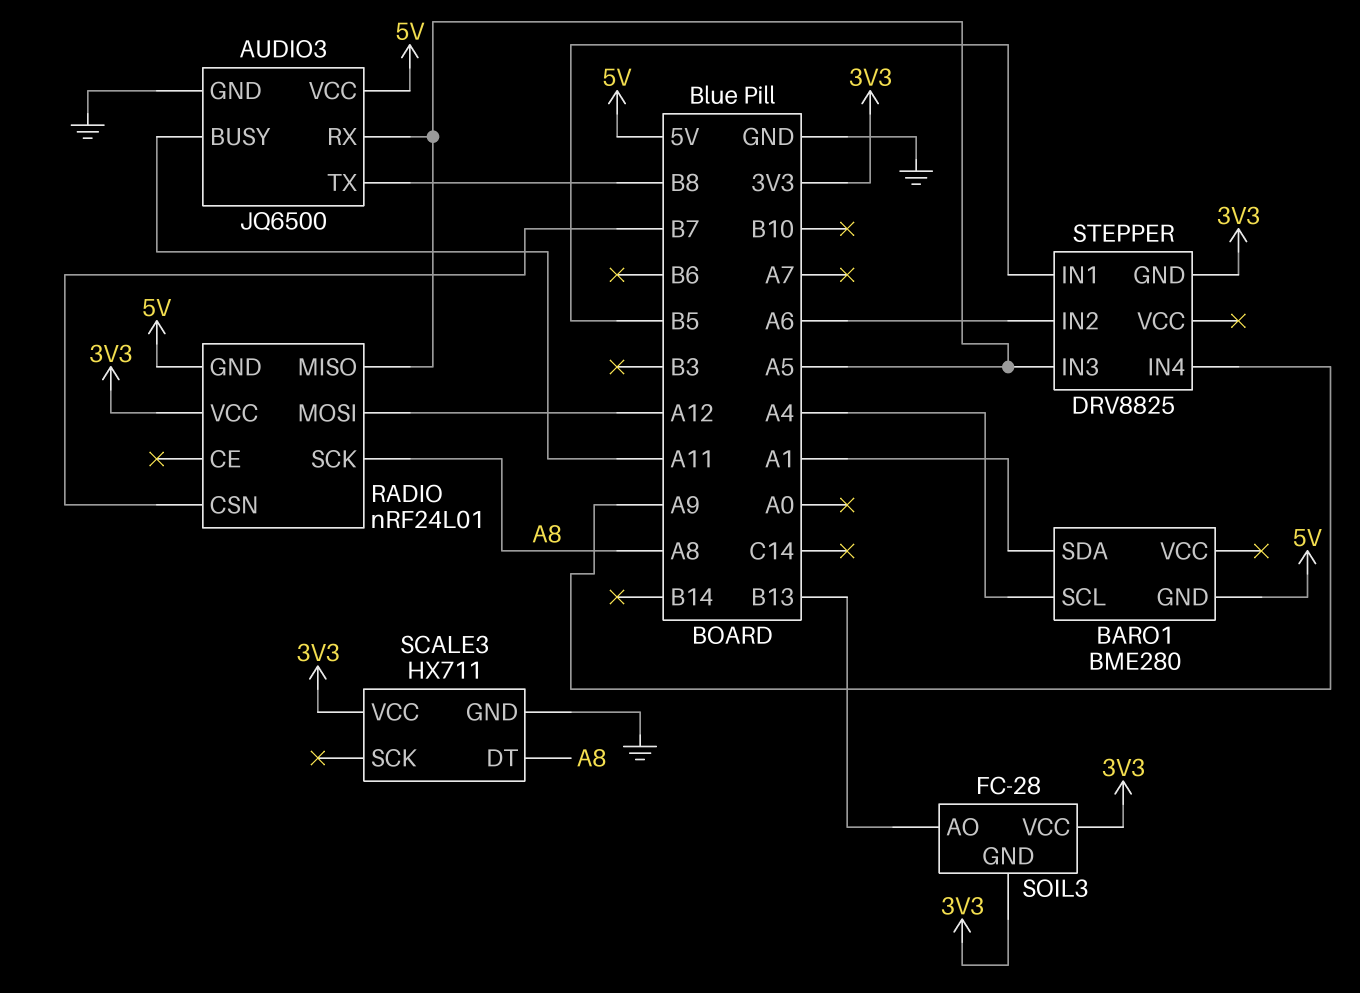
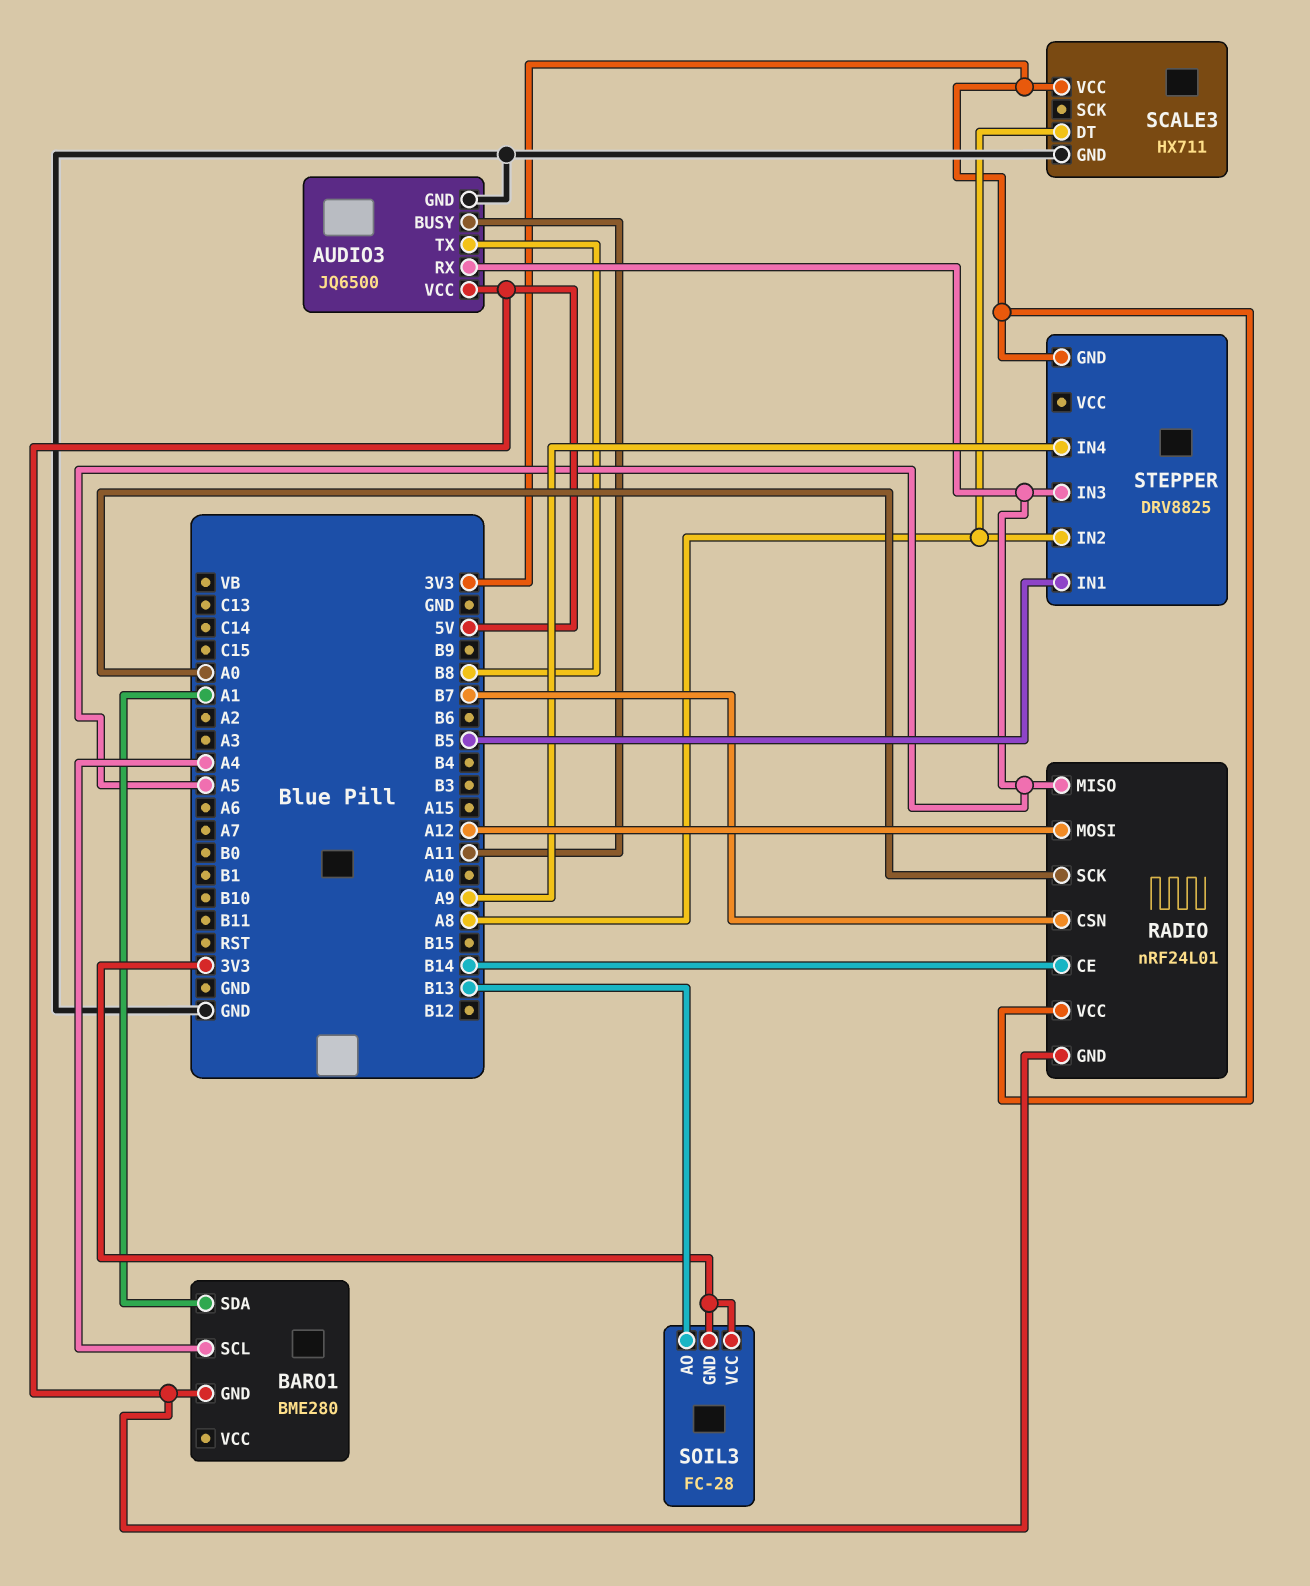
RADIO pin CE: none -> B14
RADIO pin SCK: A8 -> A0
STEPPER pin IN2: A6 -> A8

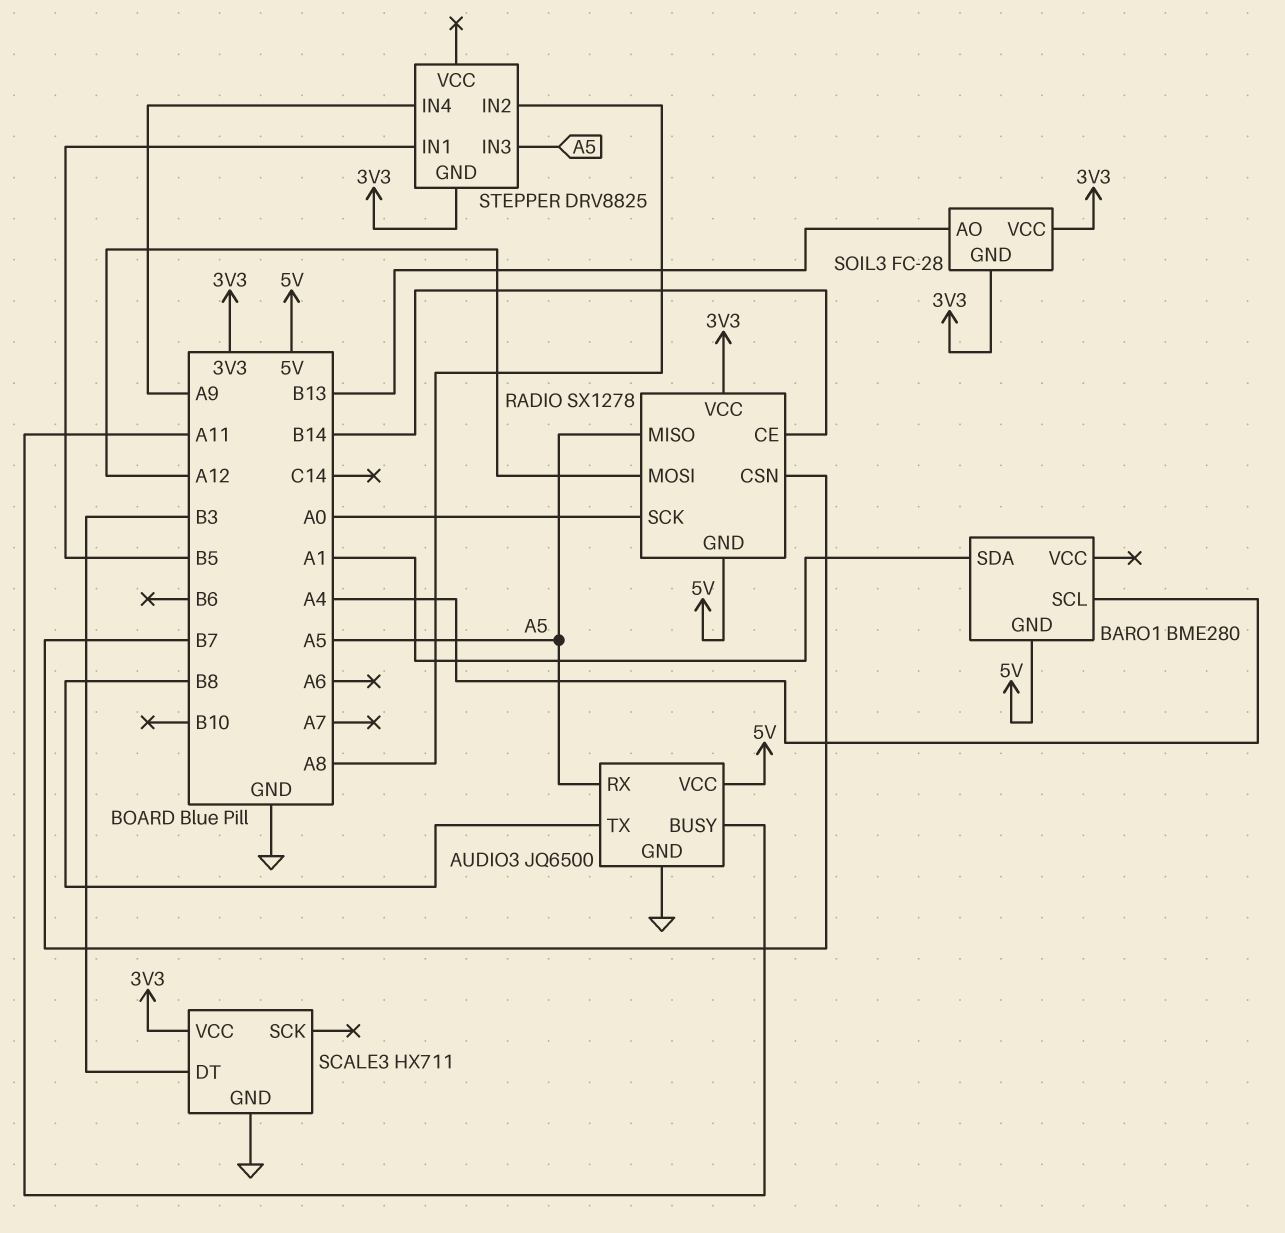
RADIO: nRF24L01 -> SX1278
SCALE3 pin DT: A8 -> B3

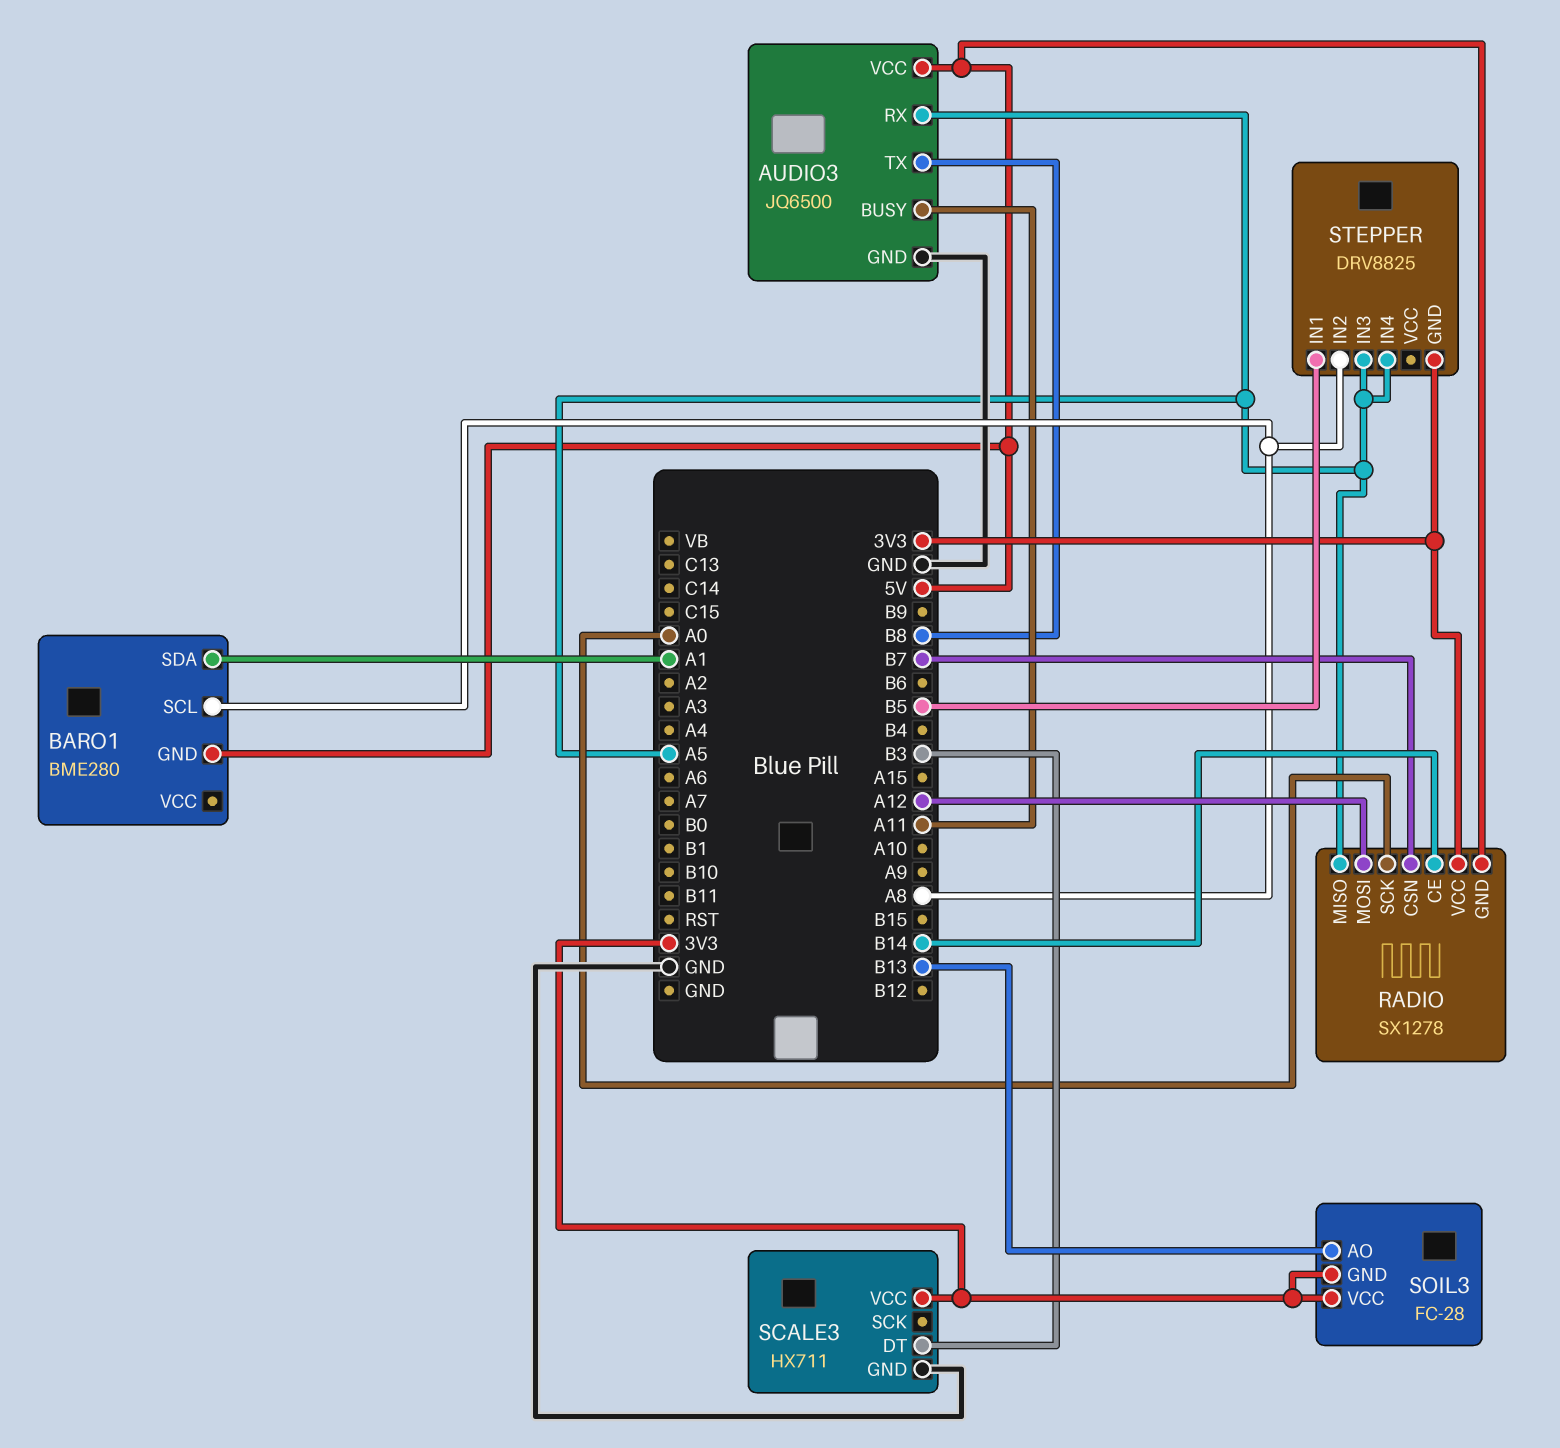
BARO1 pin SCL: A4 -> A8
STEPPER pin IN4: A9 -> A5

